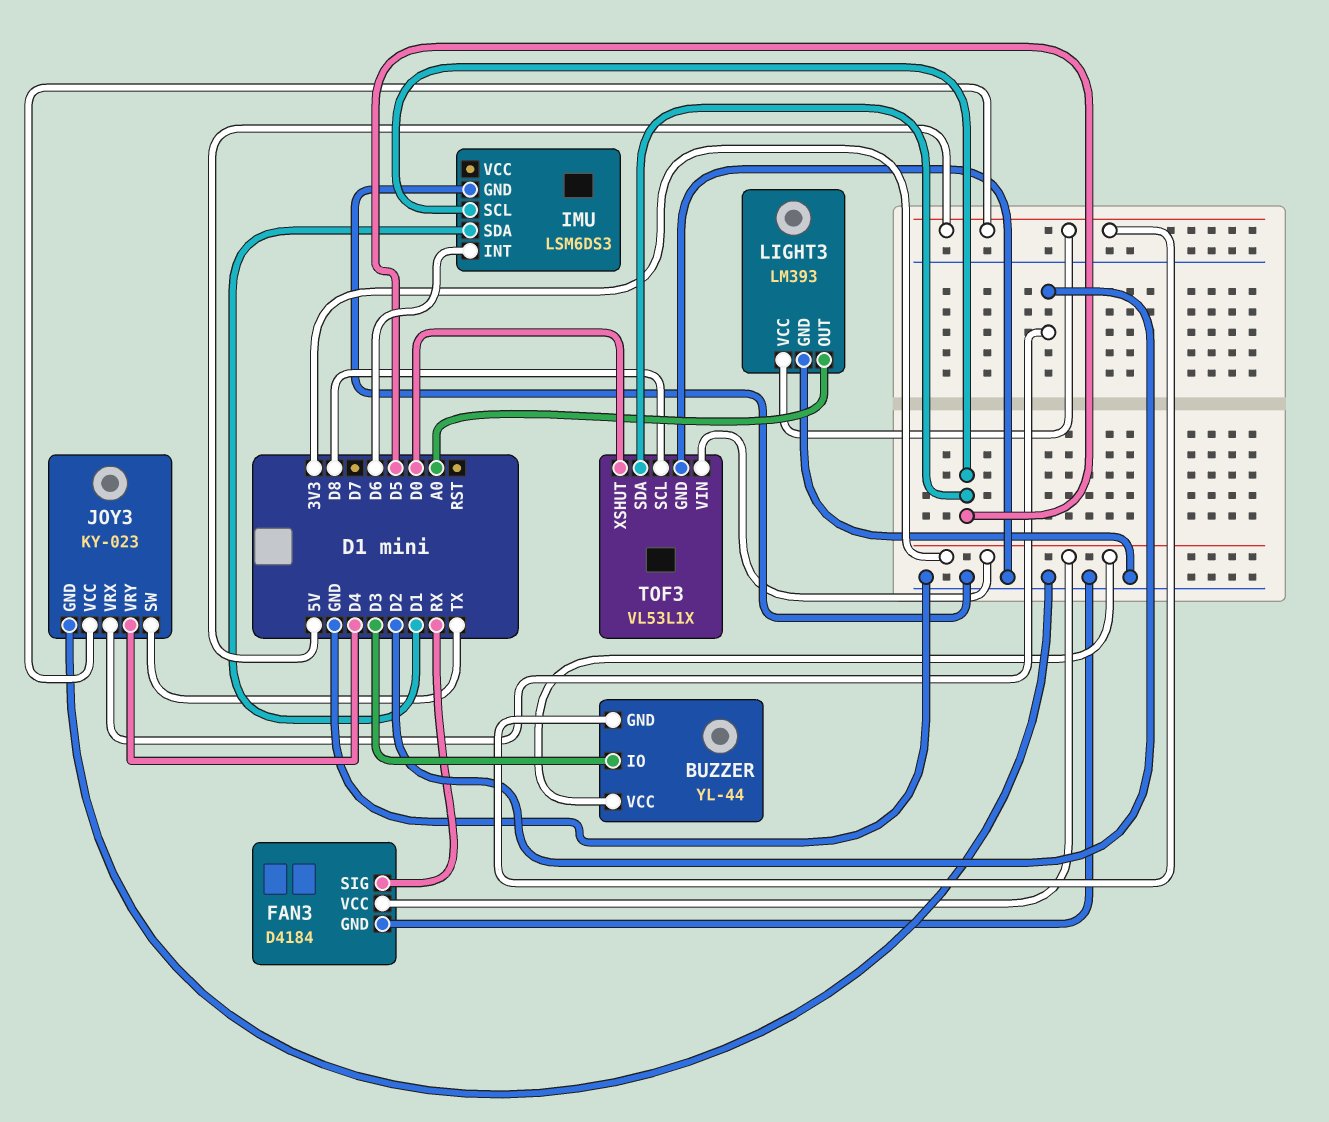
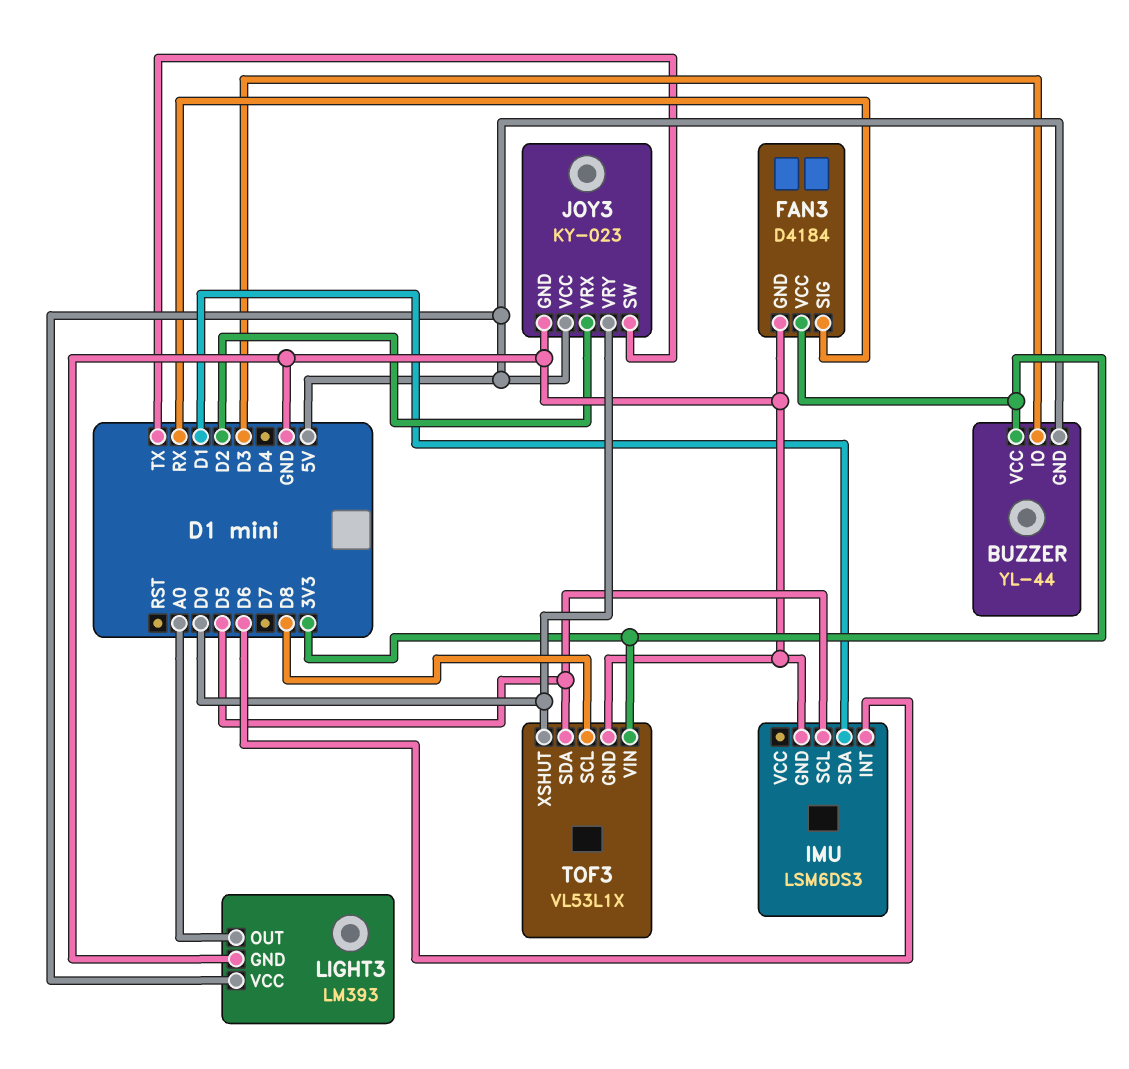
JOY3 pin VRY: D4 -> D0

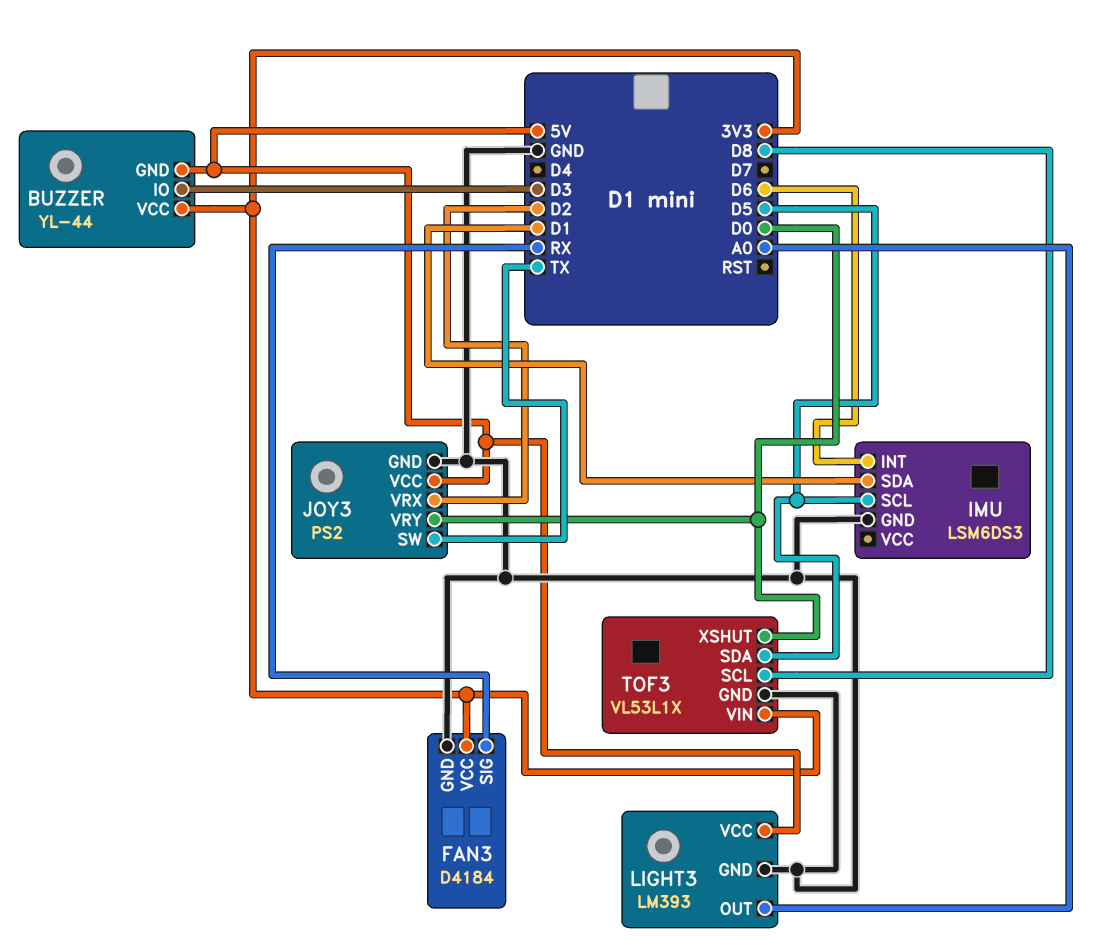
JOY3: KY-023 -> PS2

